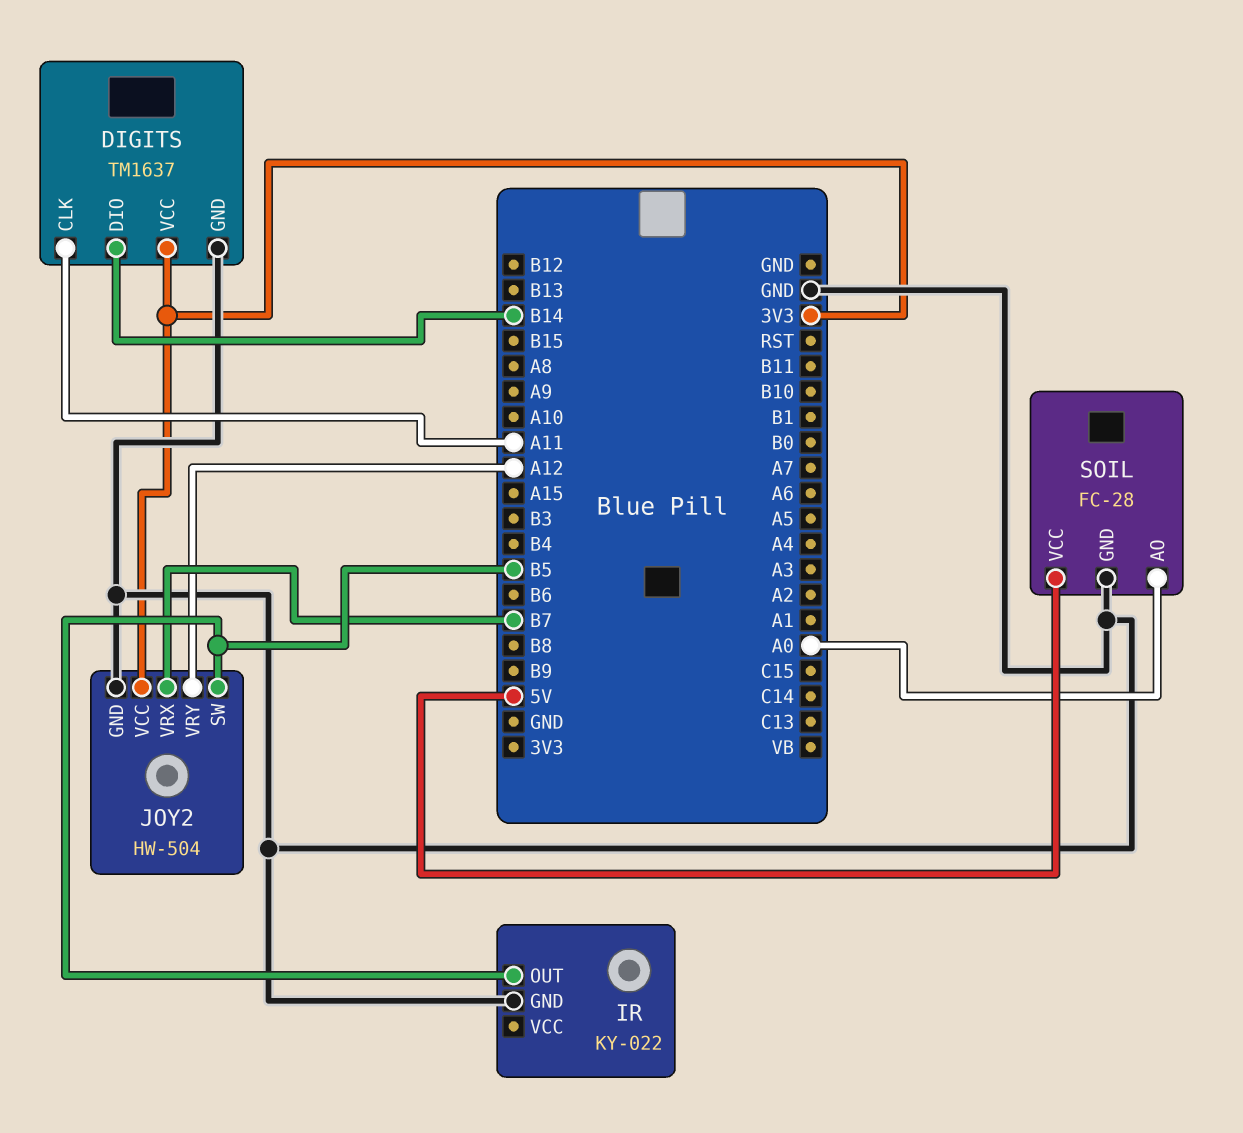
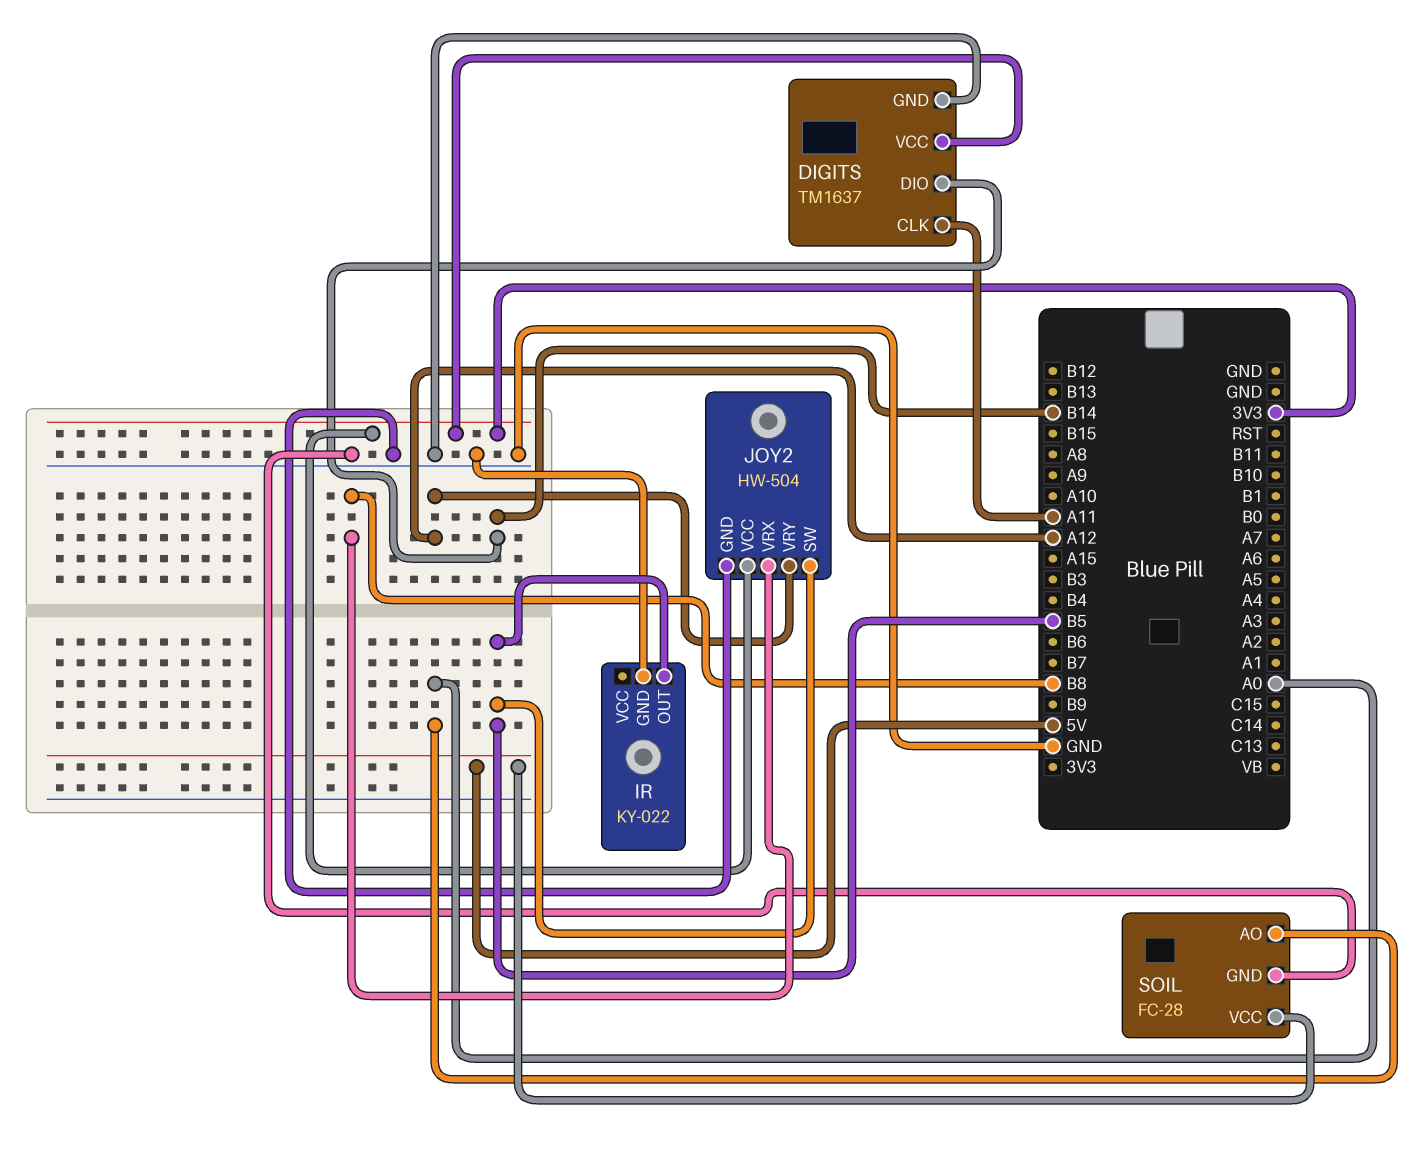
JOY2 pin VRX: B7 -> B8

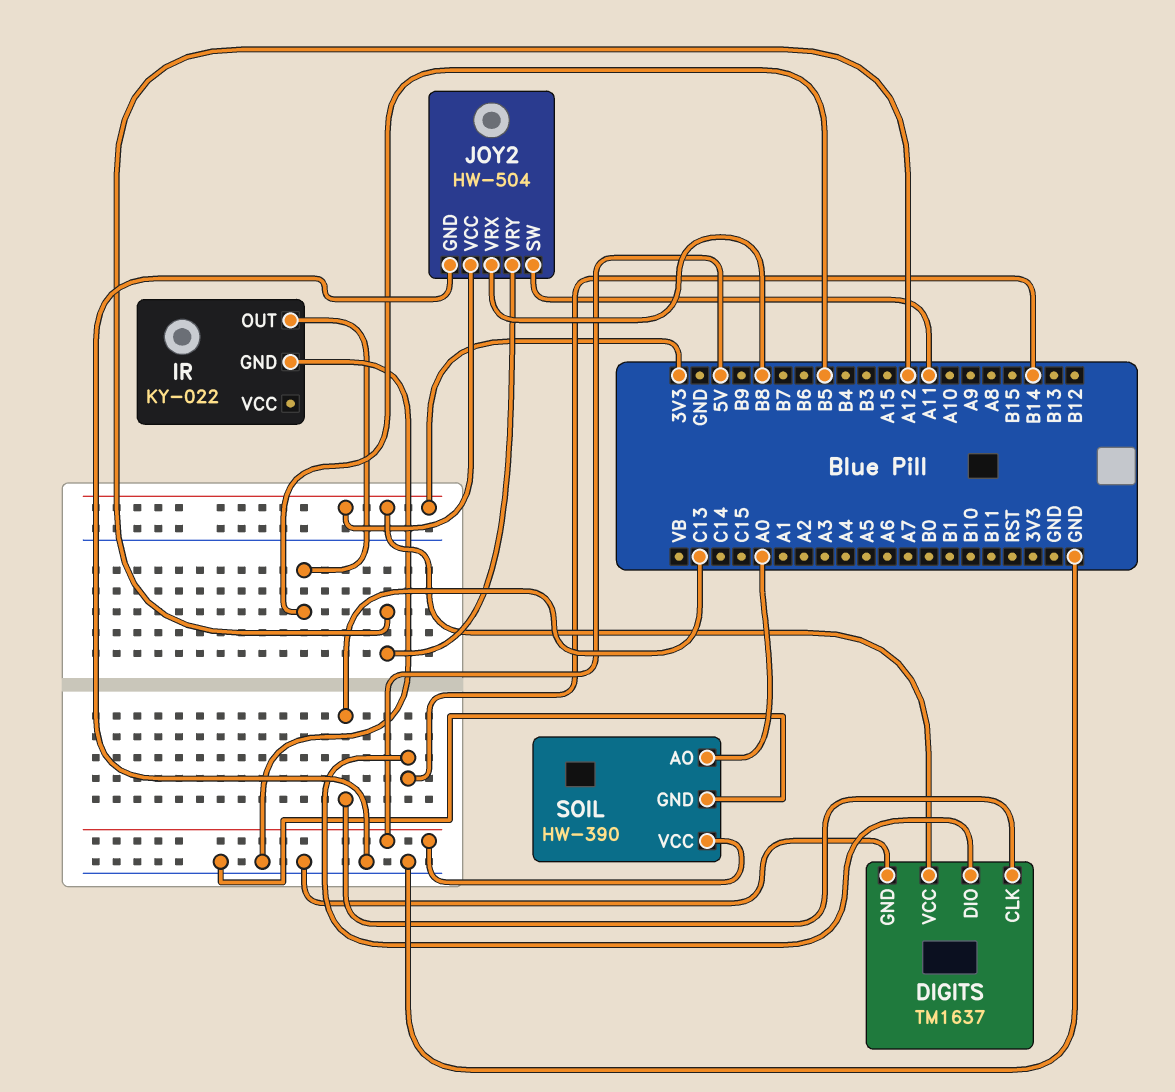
DIGITS pin CLK: A11 -> C13
JOY2 pin SW: B5 -> A11
SOIL: FC-28 -> HW-390

